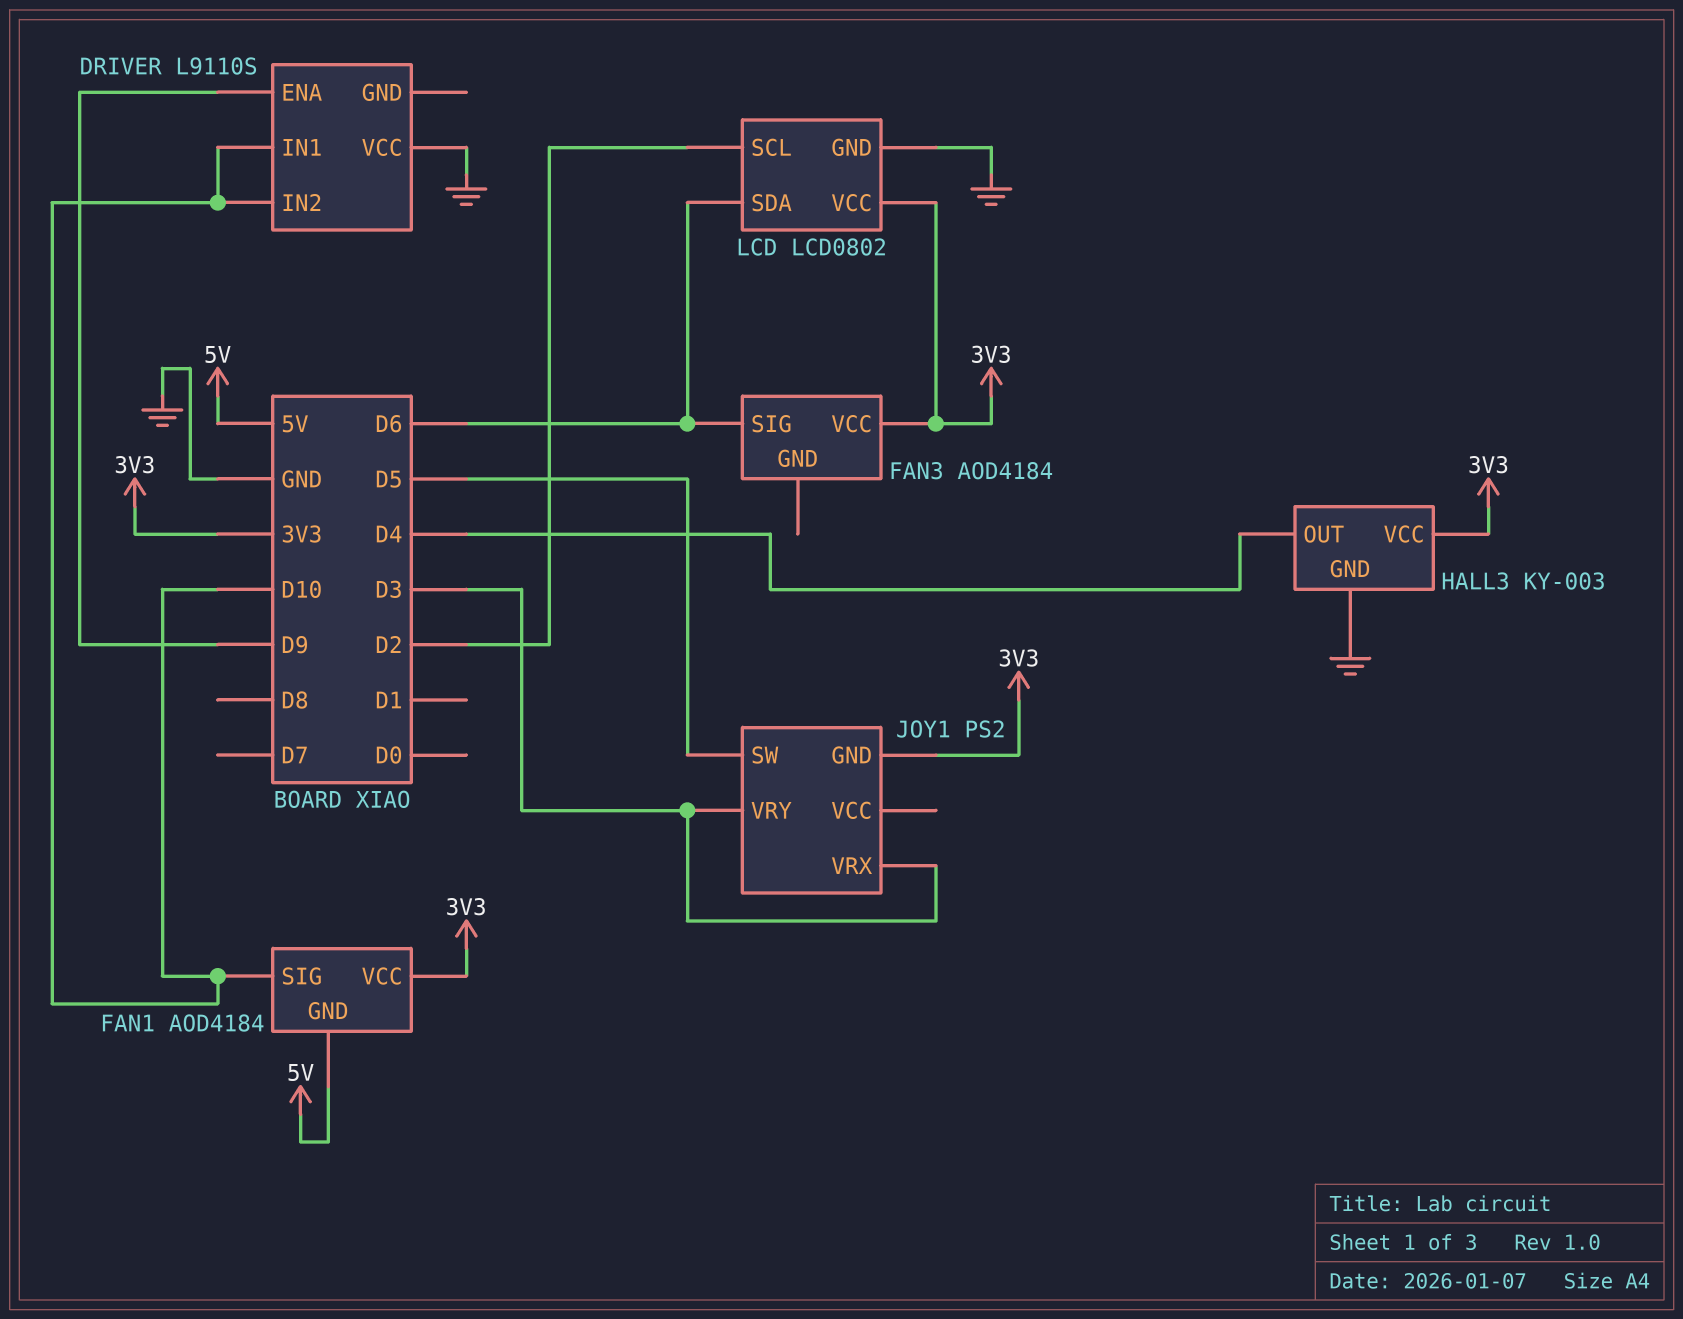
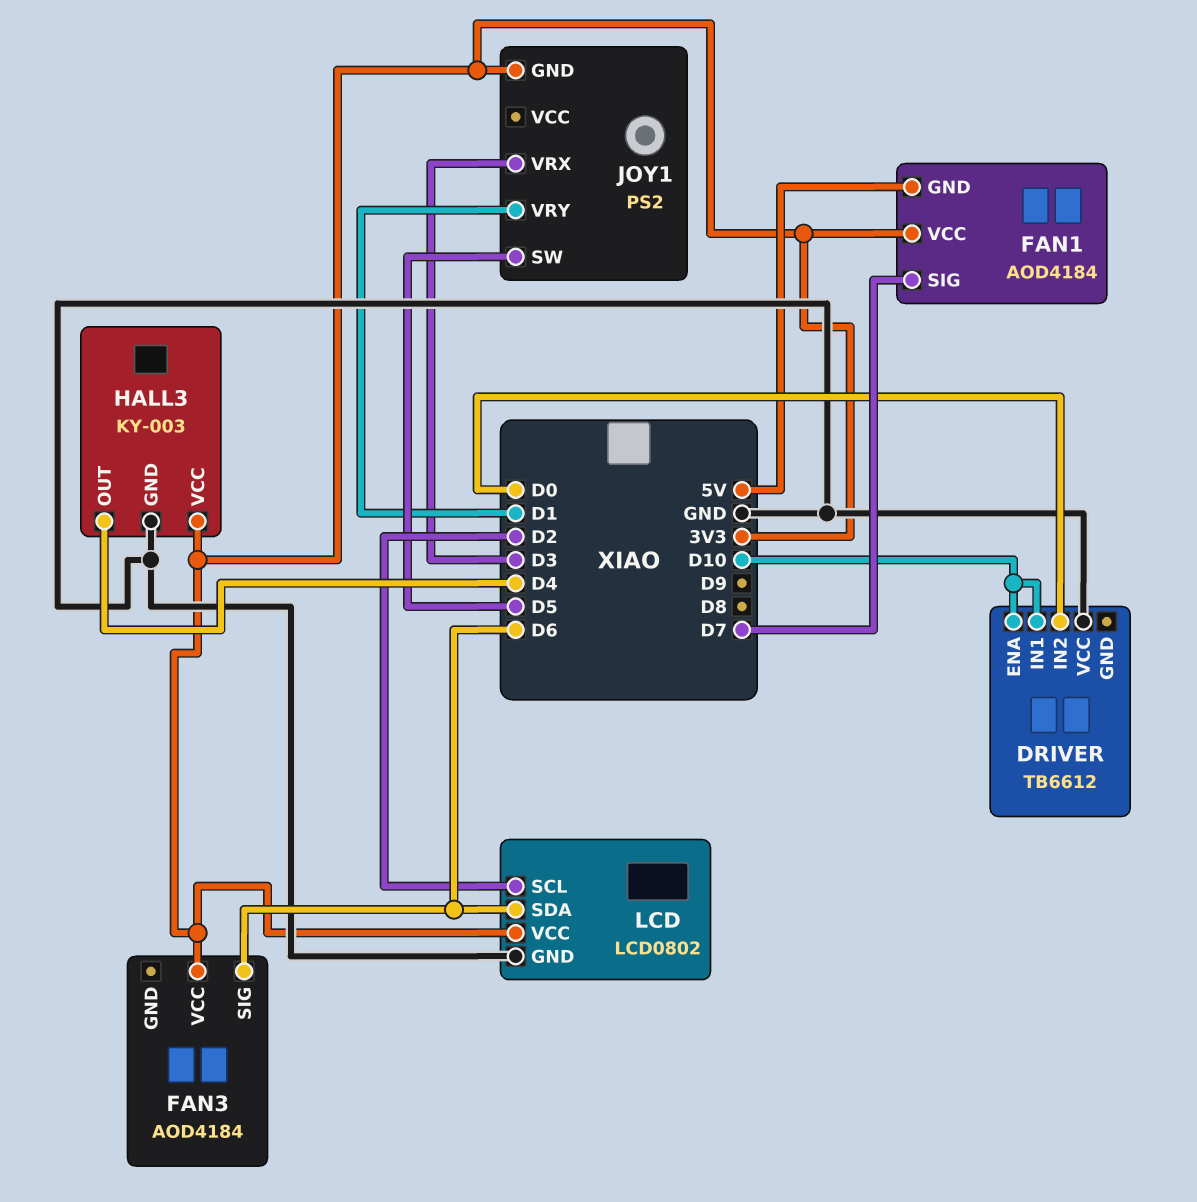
DRIVER: L9110S -> TB6612
DRIVER pin ENA: D9 -> D10
DRIVER pin IN2: D10 -> D0
FAN1 pin SIG: D10 -> D7
JOY1 pin VRY: D3 -> D1

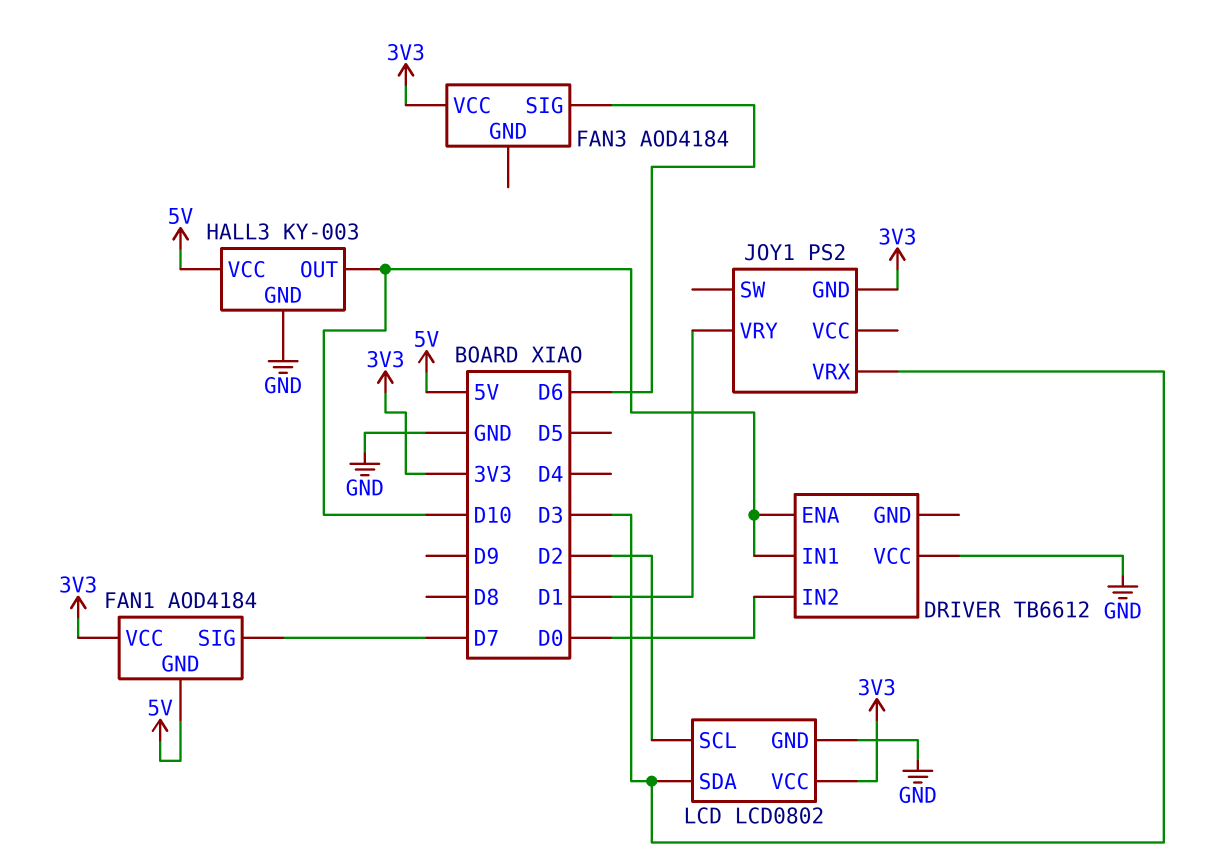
HALL3 pin OUT: D4 -> D10
HALL3 pin VCC: 3V3 -> 5V
JOY1 pin SW: D5 -> none
LCD pin SDA: D6 -> D3

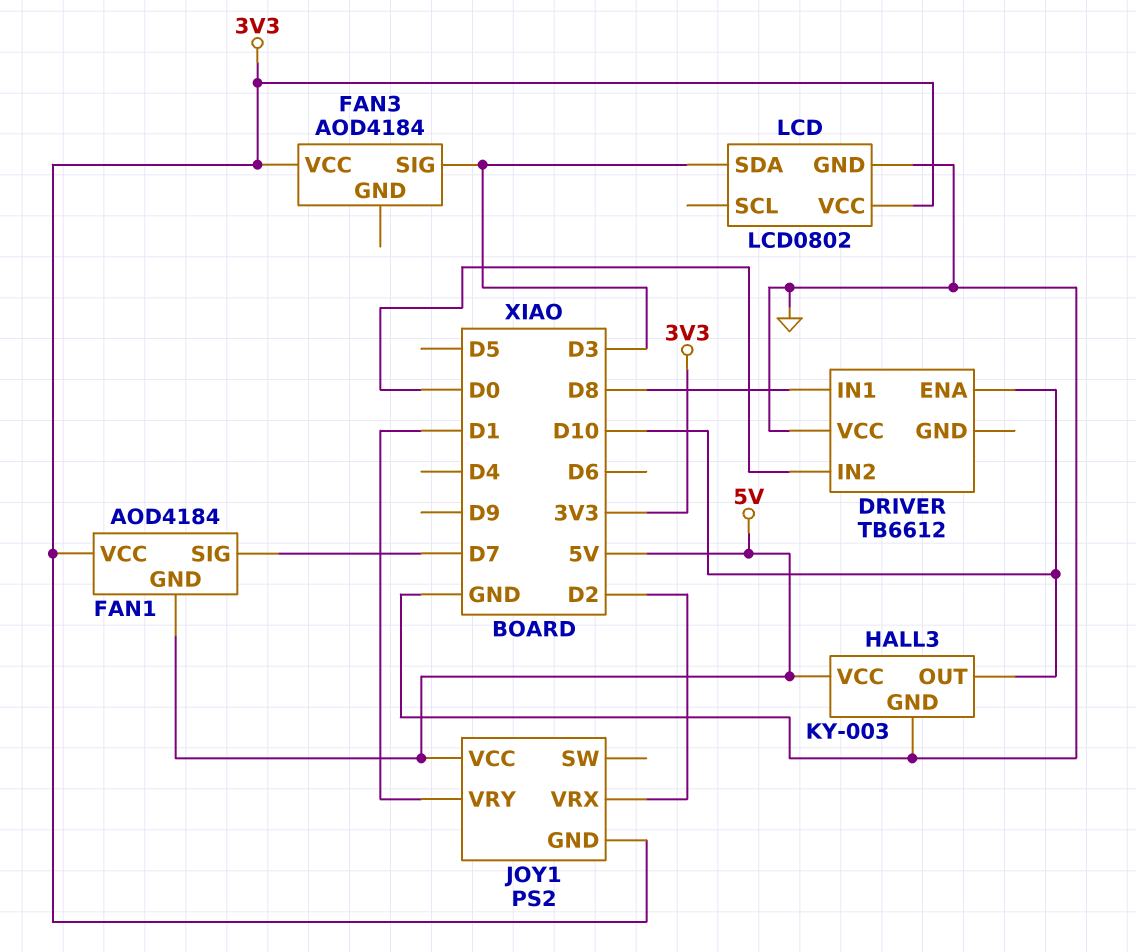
DRIVER pin IN1: D10 -> D8
FAN3 pin SIG: D6 -> D3
JOY1 pin VCC: none -> 5V
JOY1 pin VRX: D3 -> D2
LCD pin SCL: D2 -> none

